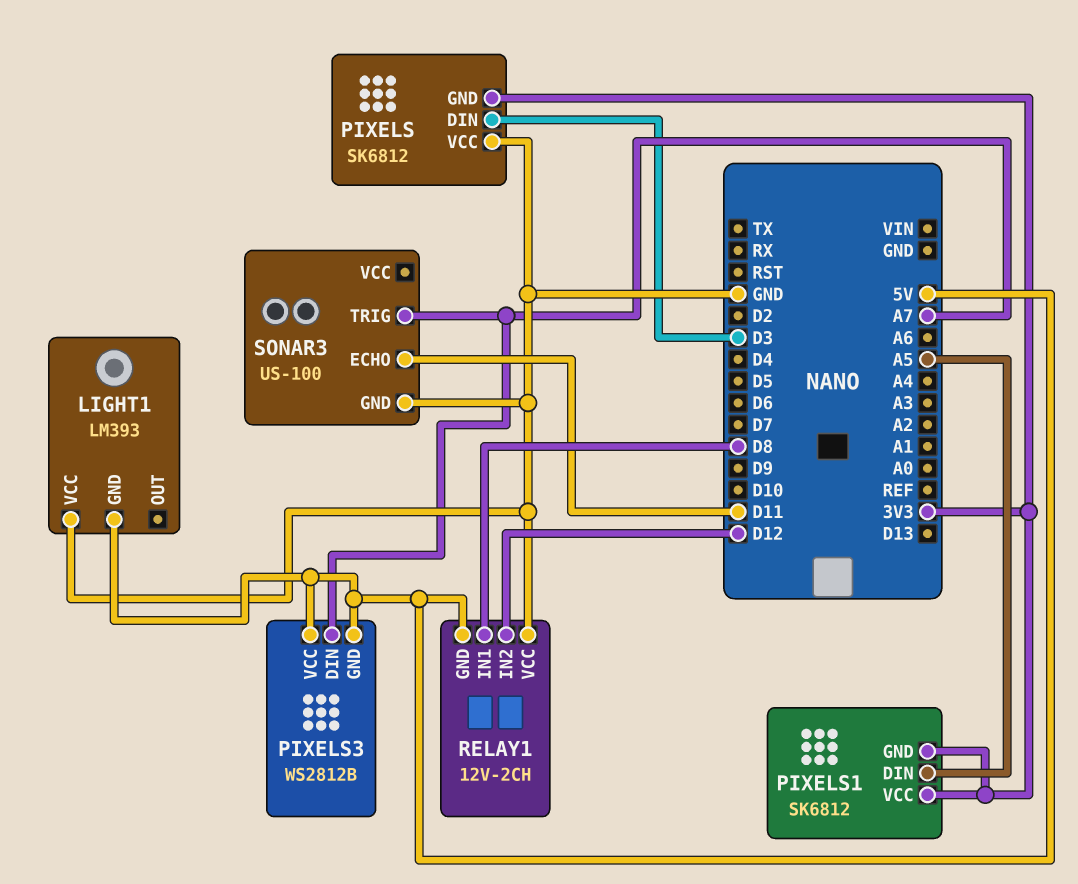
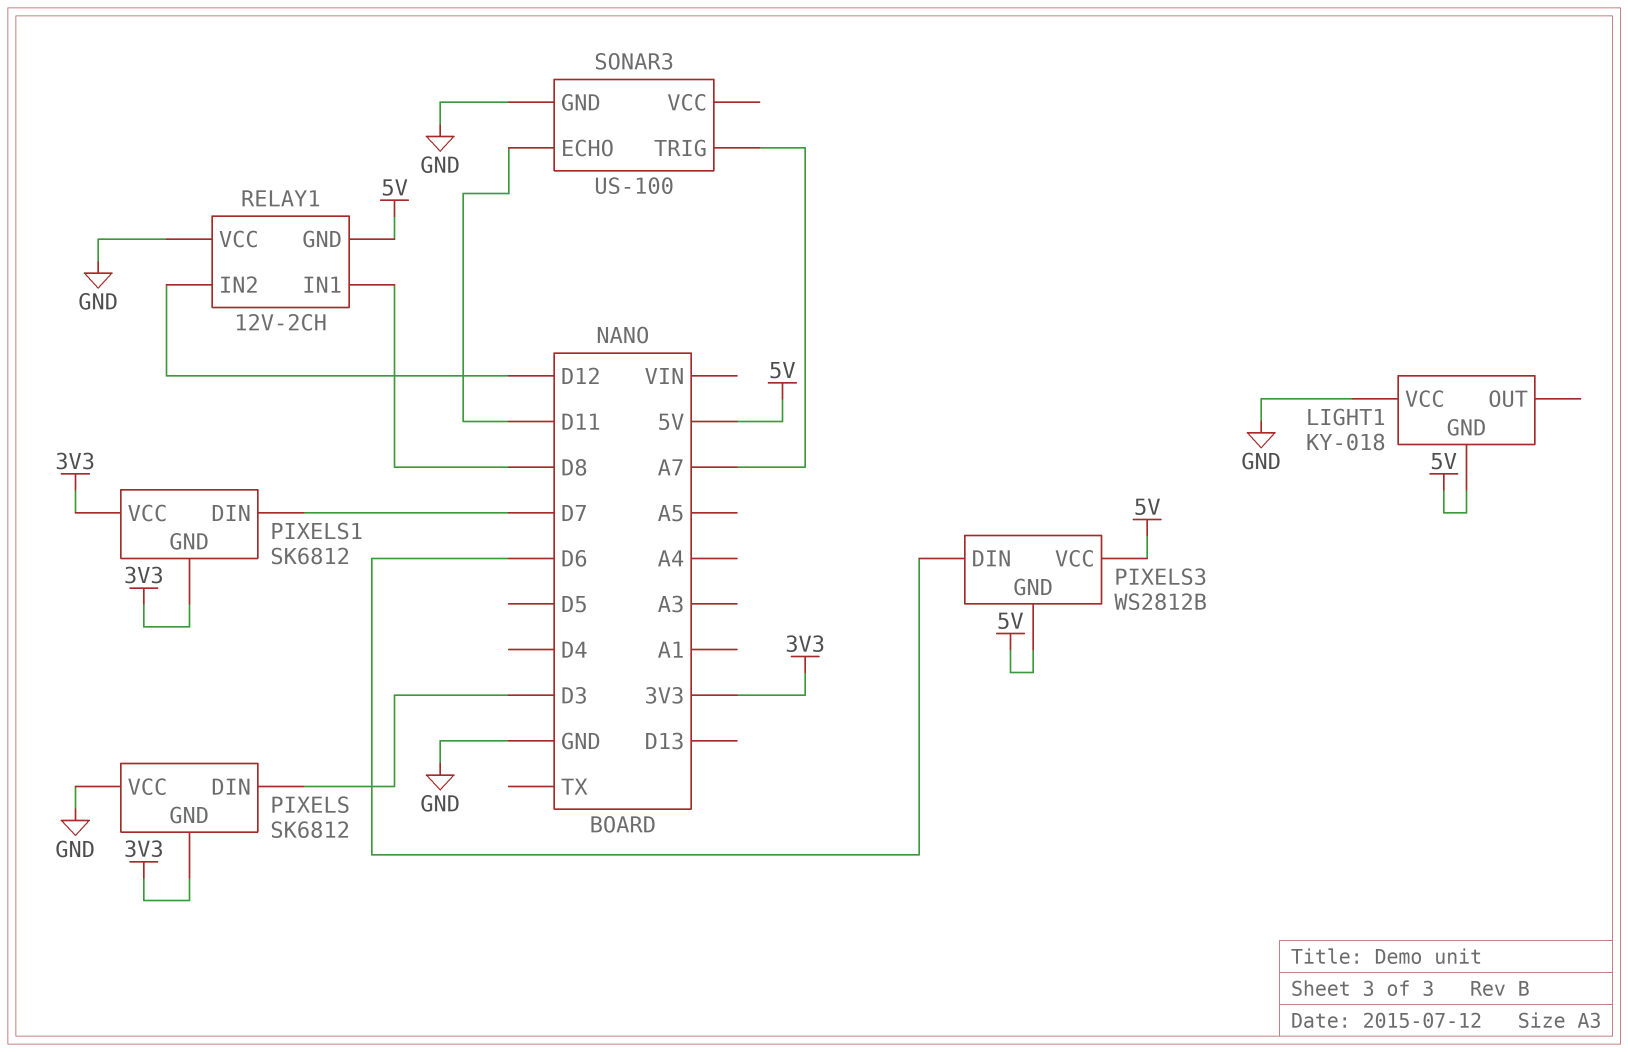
LIGHT1: LM393 -> KY-018
PIXELS1 pin DIN: A5 -> D7
PIXELS3 pin DIN: A7 -> D6

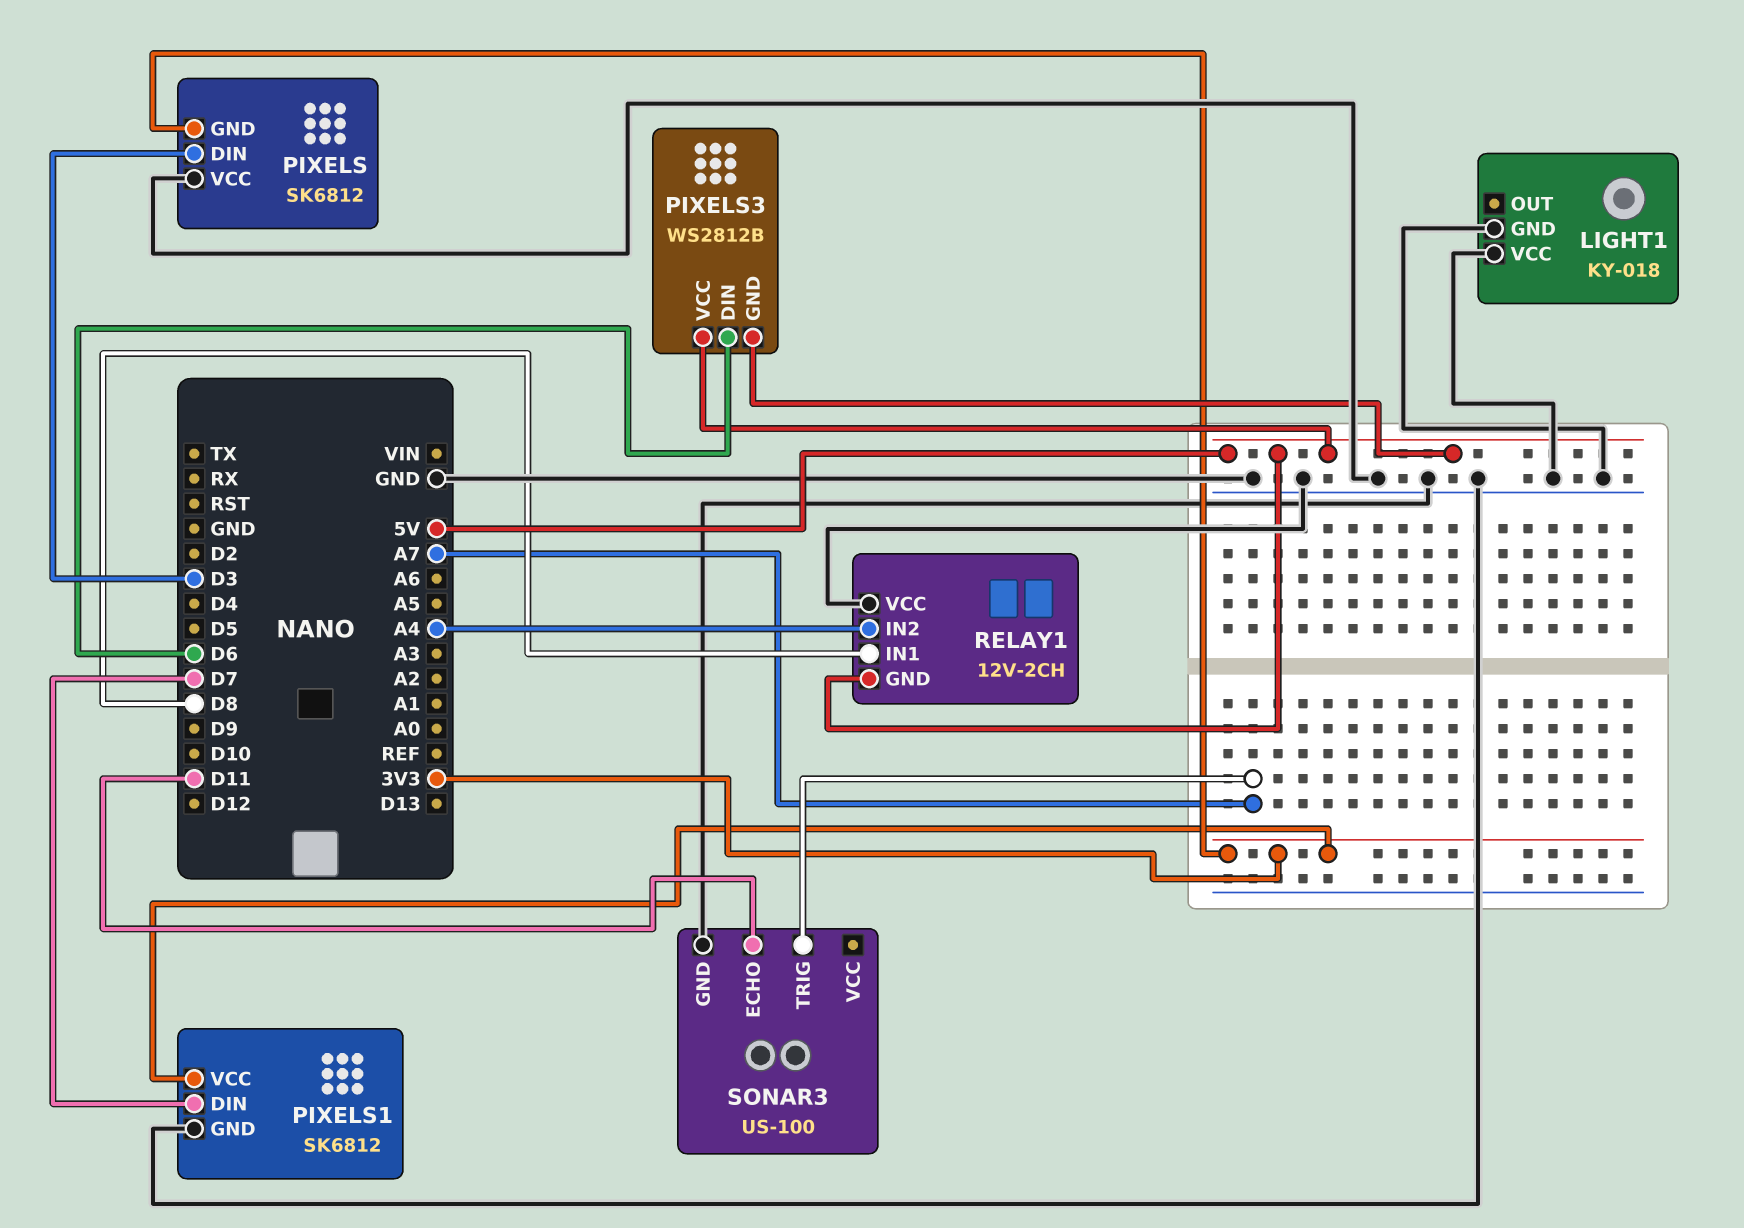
LIGHT1 pin GND: 5V -> GND
PIXELS1 pin GND: 3V3 -> GND
RELAY1 pin IN2: D12 -> A4

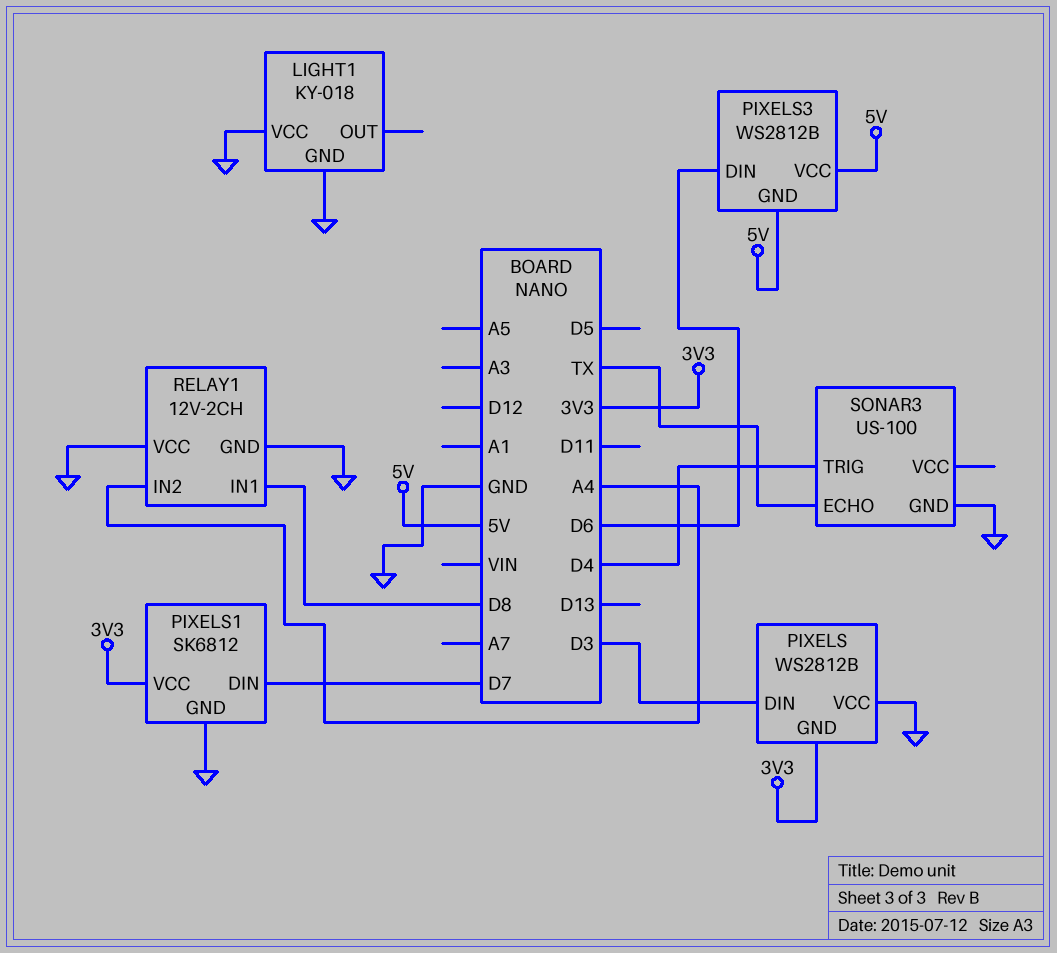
PIXELS: SK6812 -> WS2812B
RELAY1 pin GND: 5V -> GND
SONAR3 pin ECHO: D11 -> TX
SONAR3 pin TRIG: A7 -> D4

